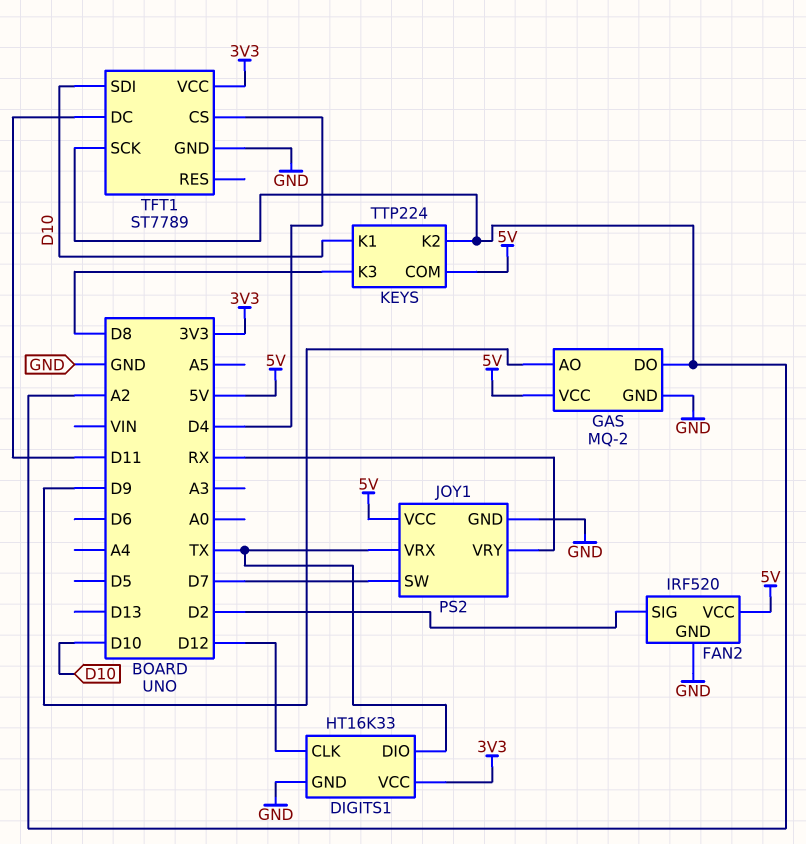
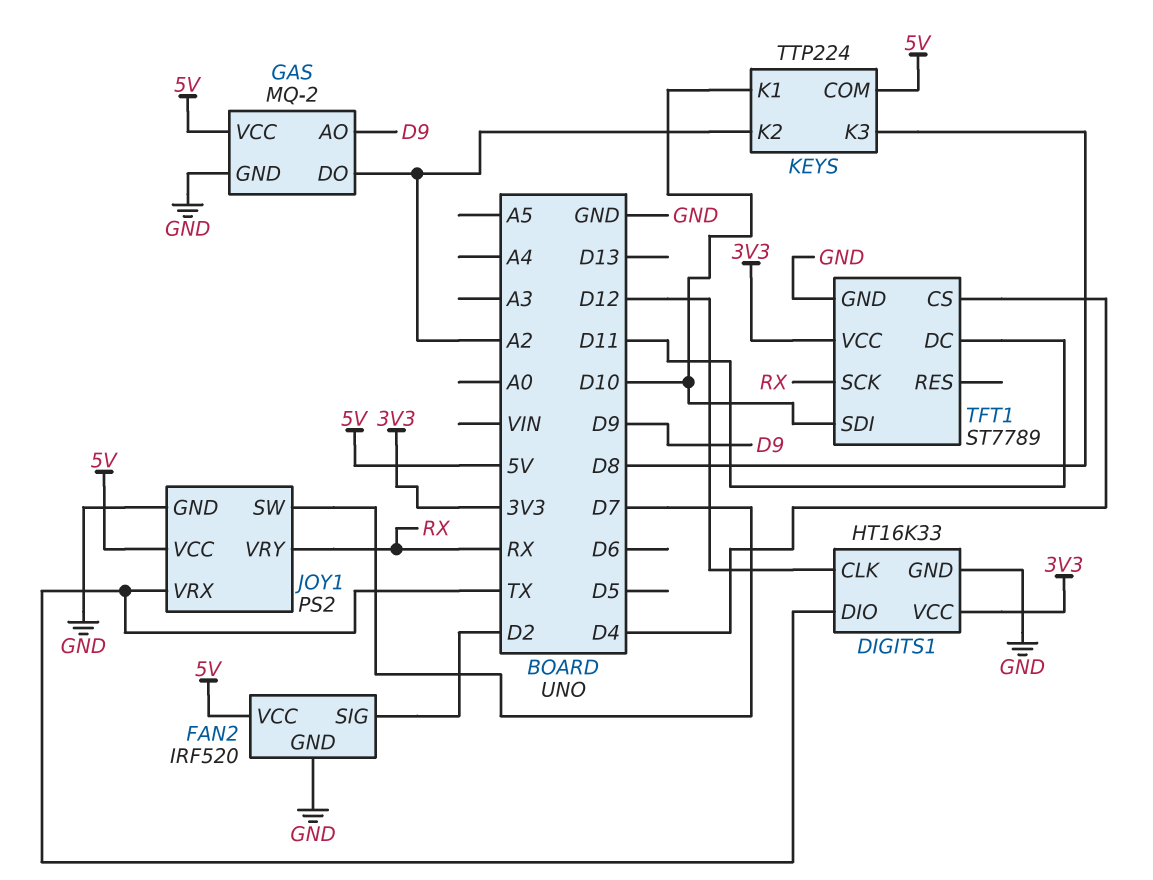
TFT1 pin SCK: A2 -> RX

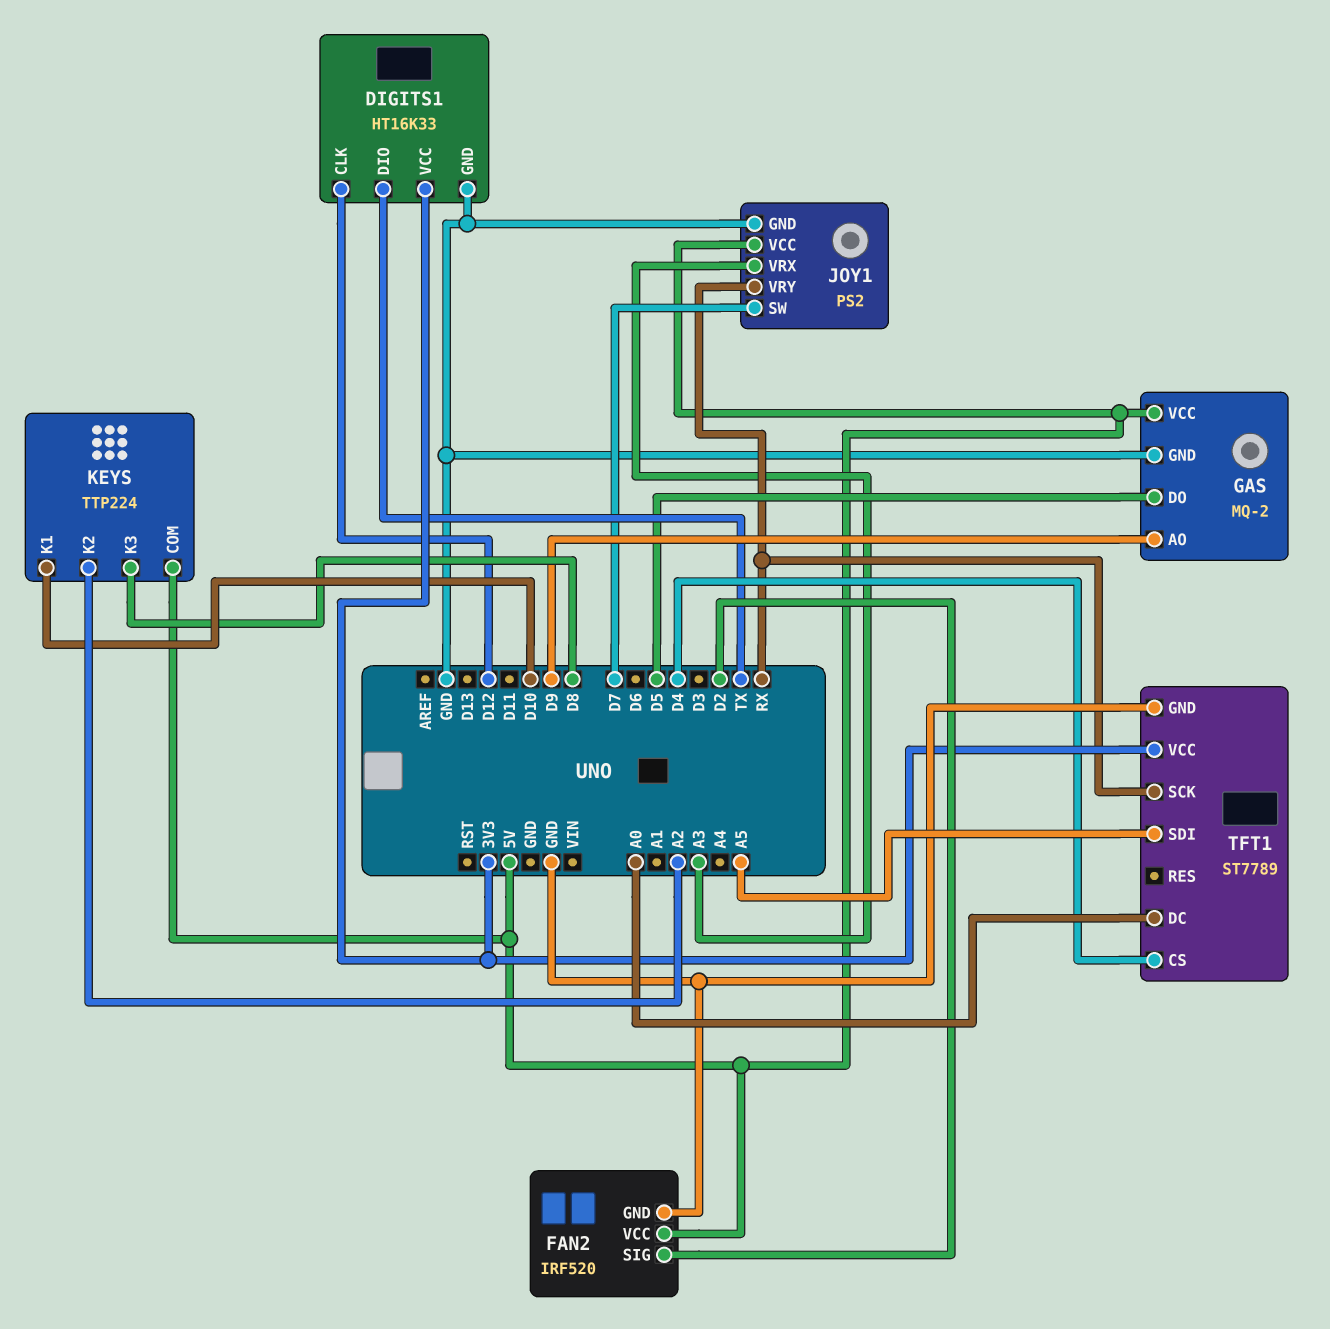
GAS pin DO: A2 -> D5
JOY1 pin VRX: TX -> A3
TFT1 pin DC: D11 -> A0
TFT1 pin SDI: D10 -> A5

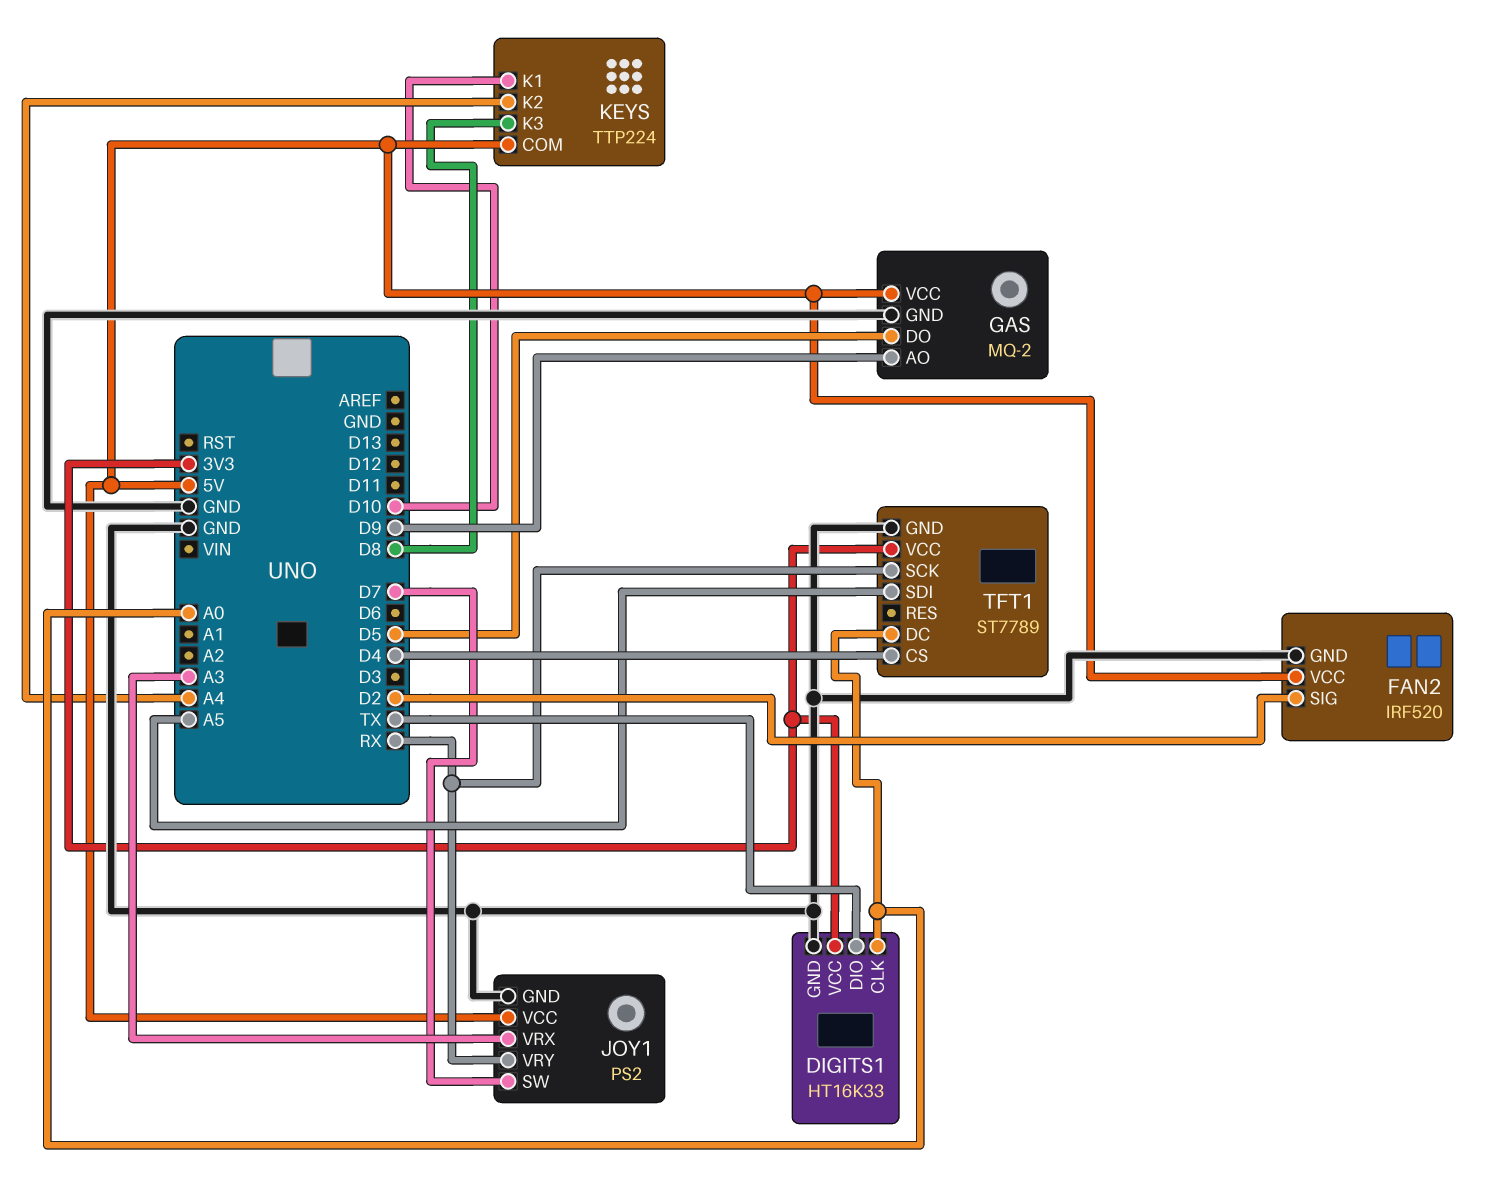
DIGITS1 pin CLK: D12 -> A0
KEYS pin K2: A2 -> A4

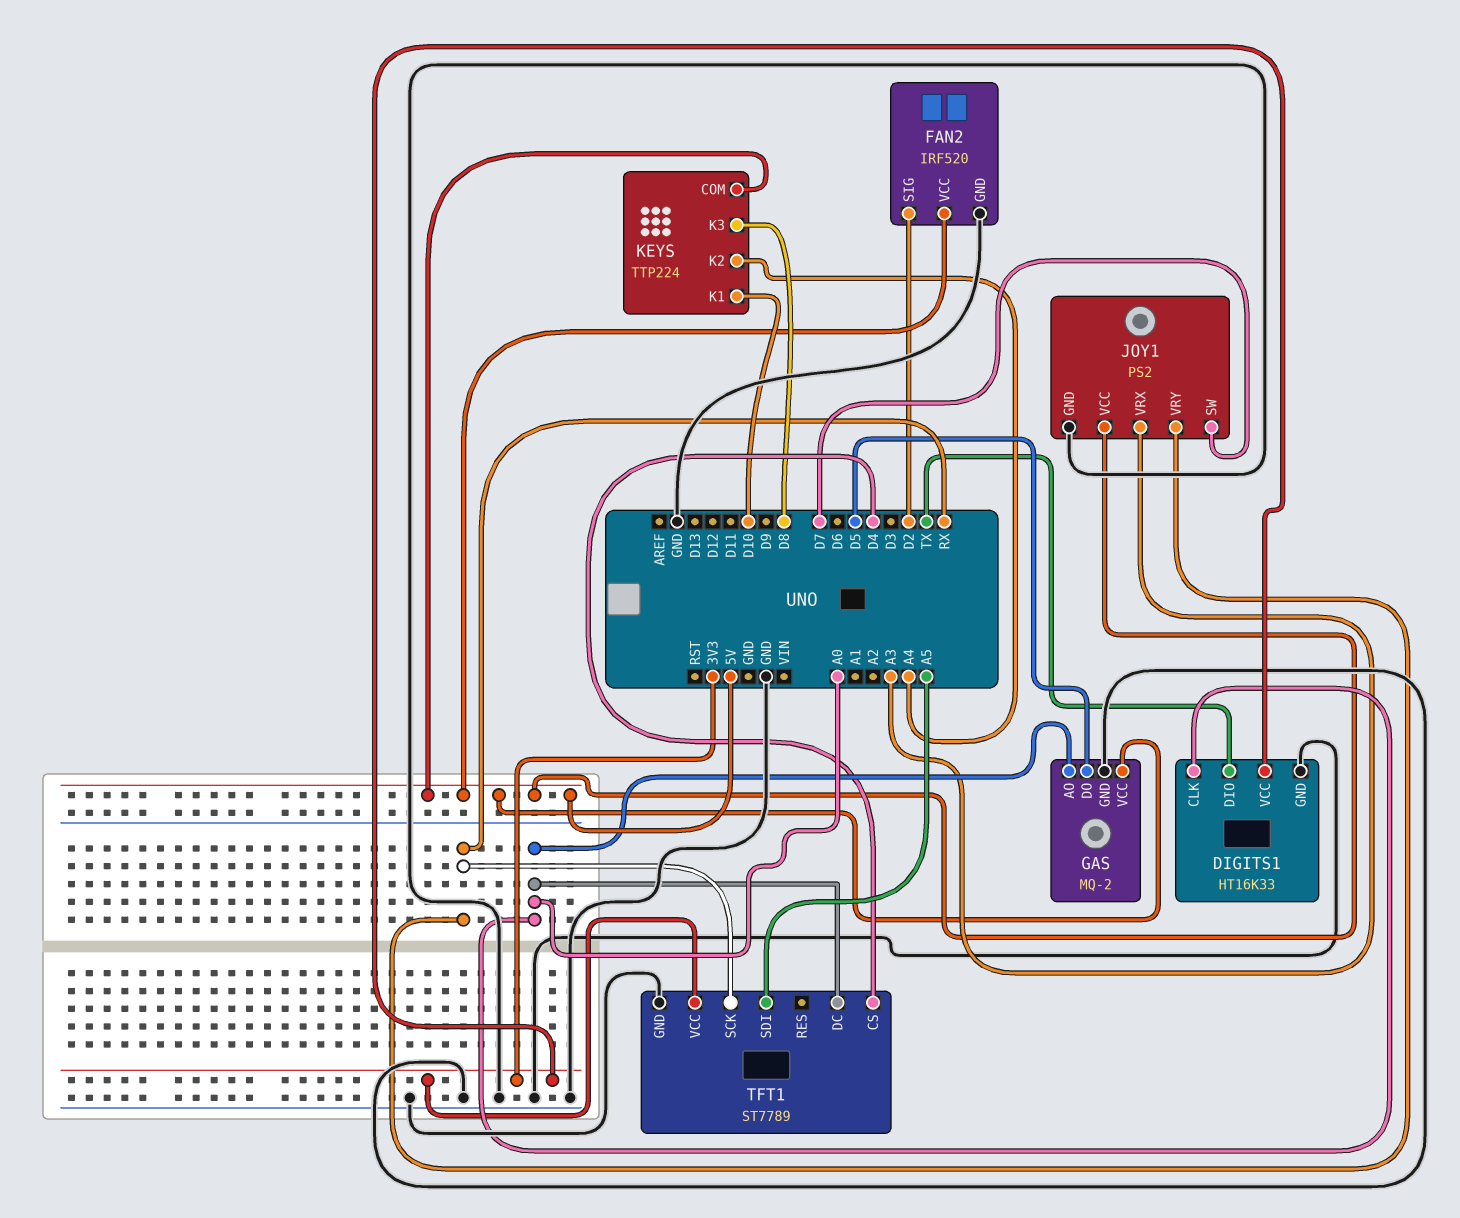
GAS pin AO: D9 -> A0

